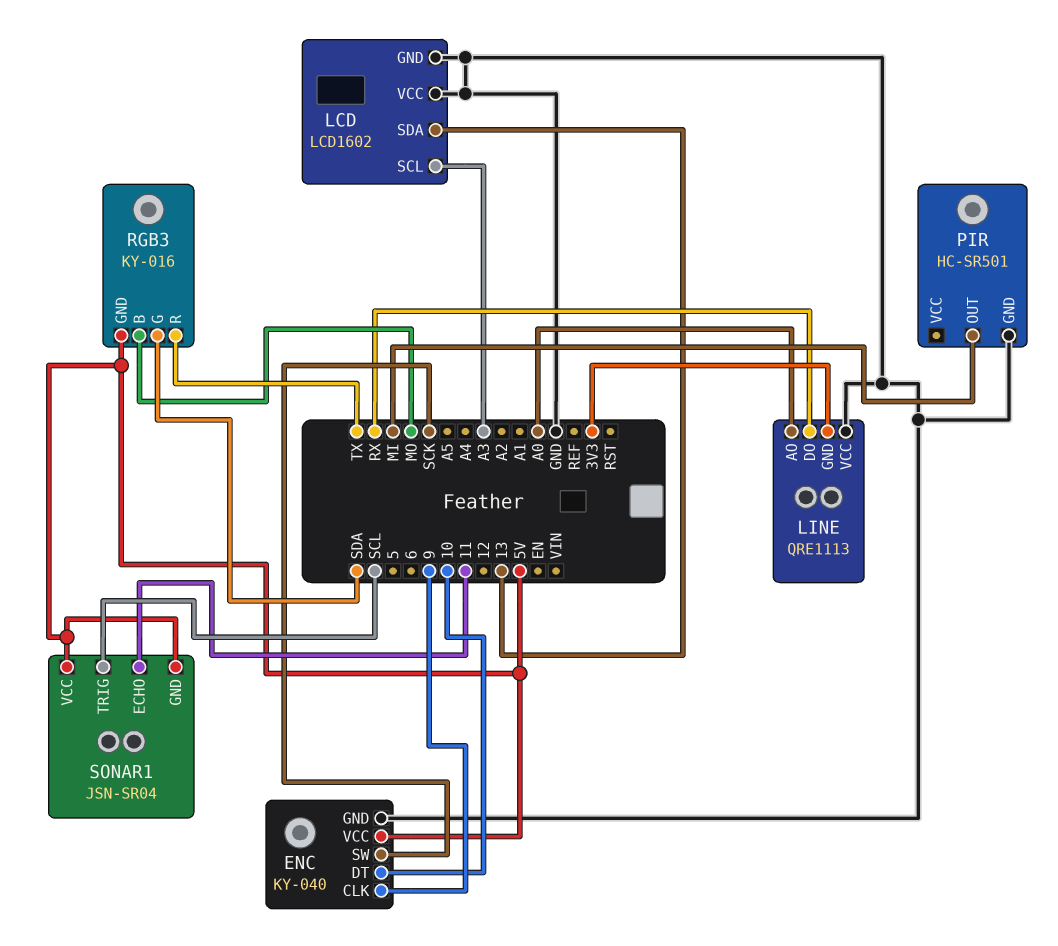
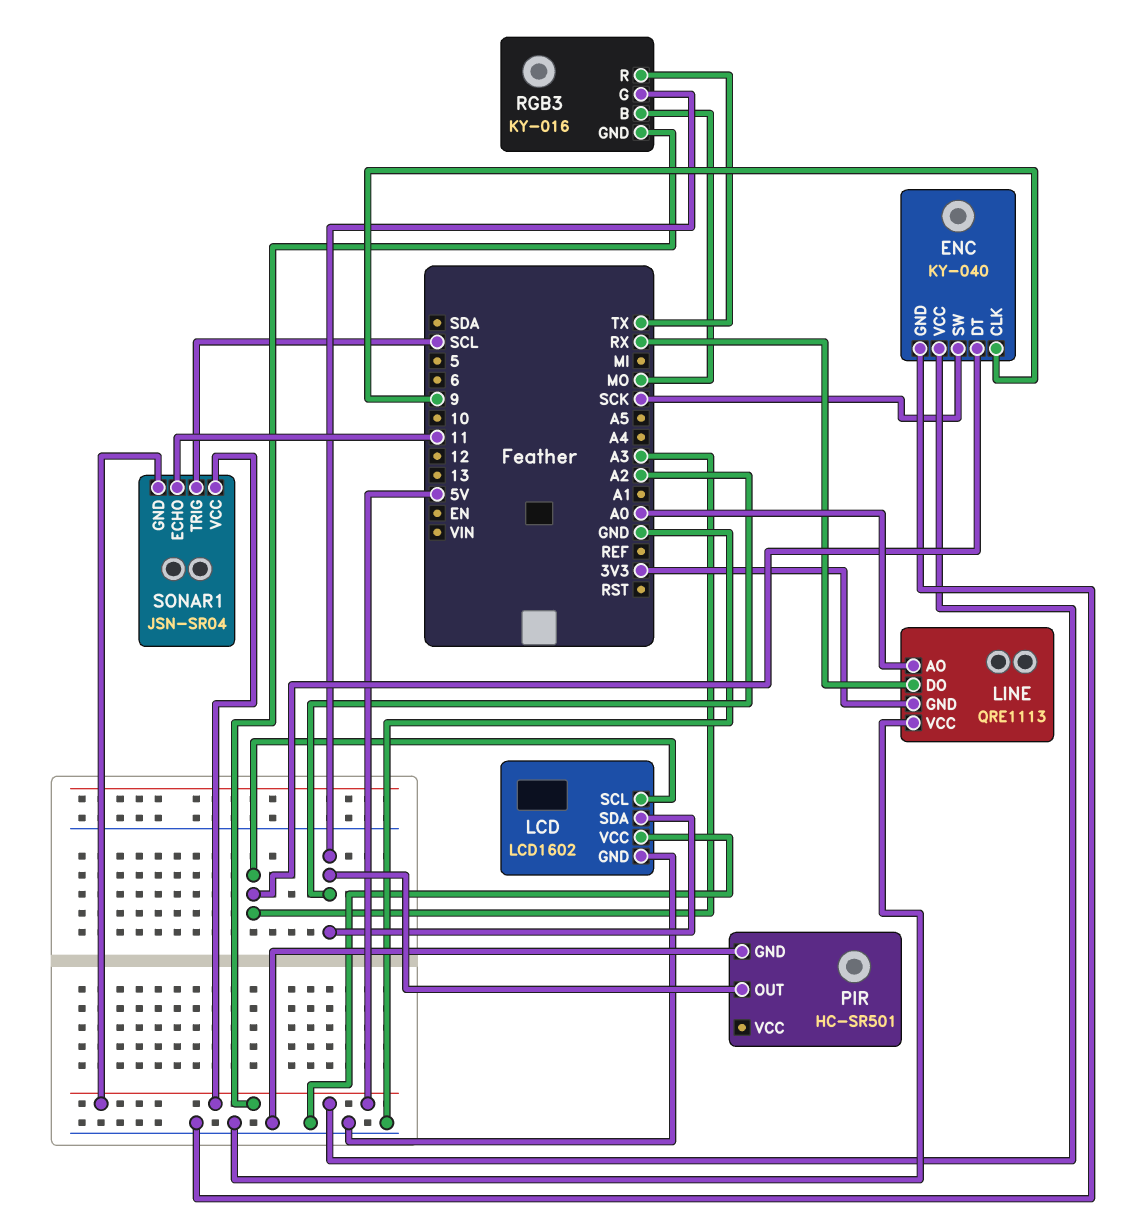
ENC pin DT: 10 -> A3
LCD pin SDA: 13 -> A2
PIR pin OUT: MI -> A2
RGB3 pin G: SDA -> A2

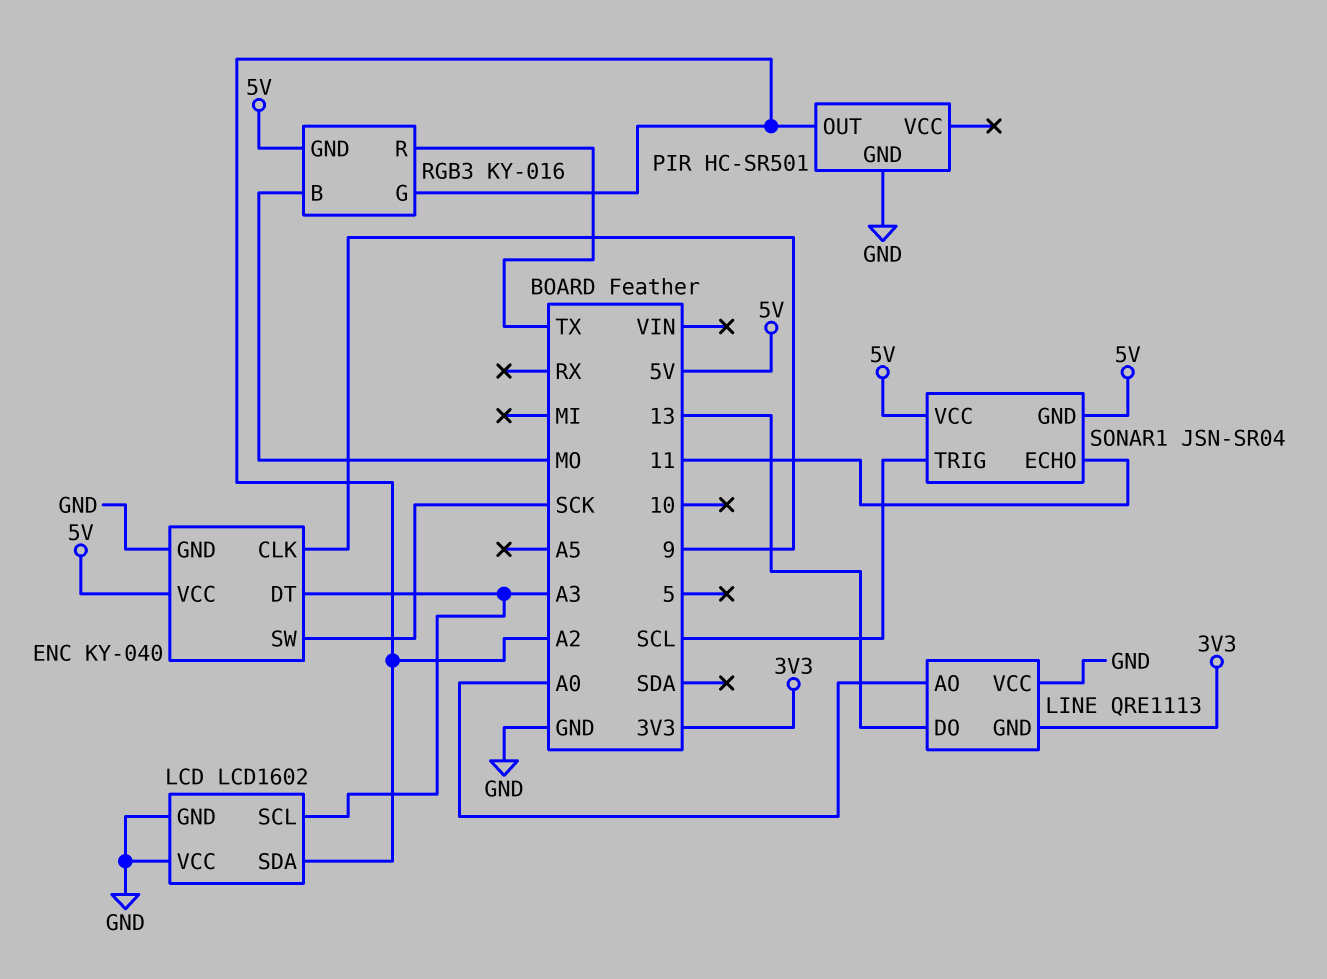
LINE pin DO: RX -> 13

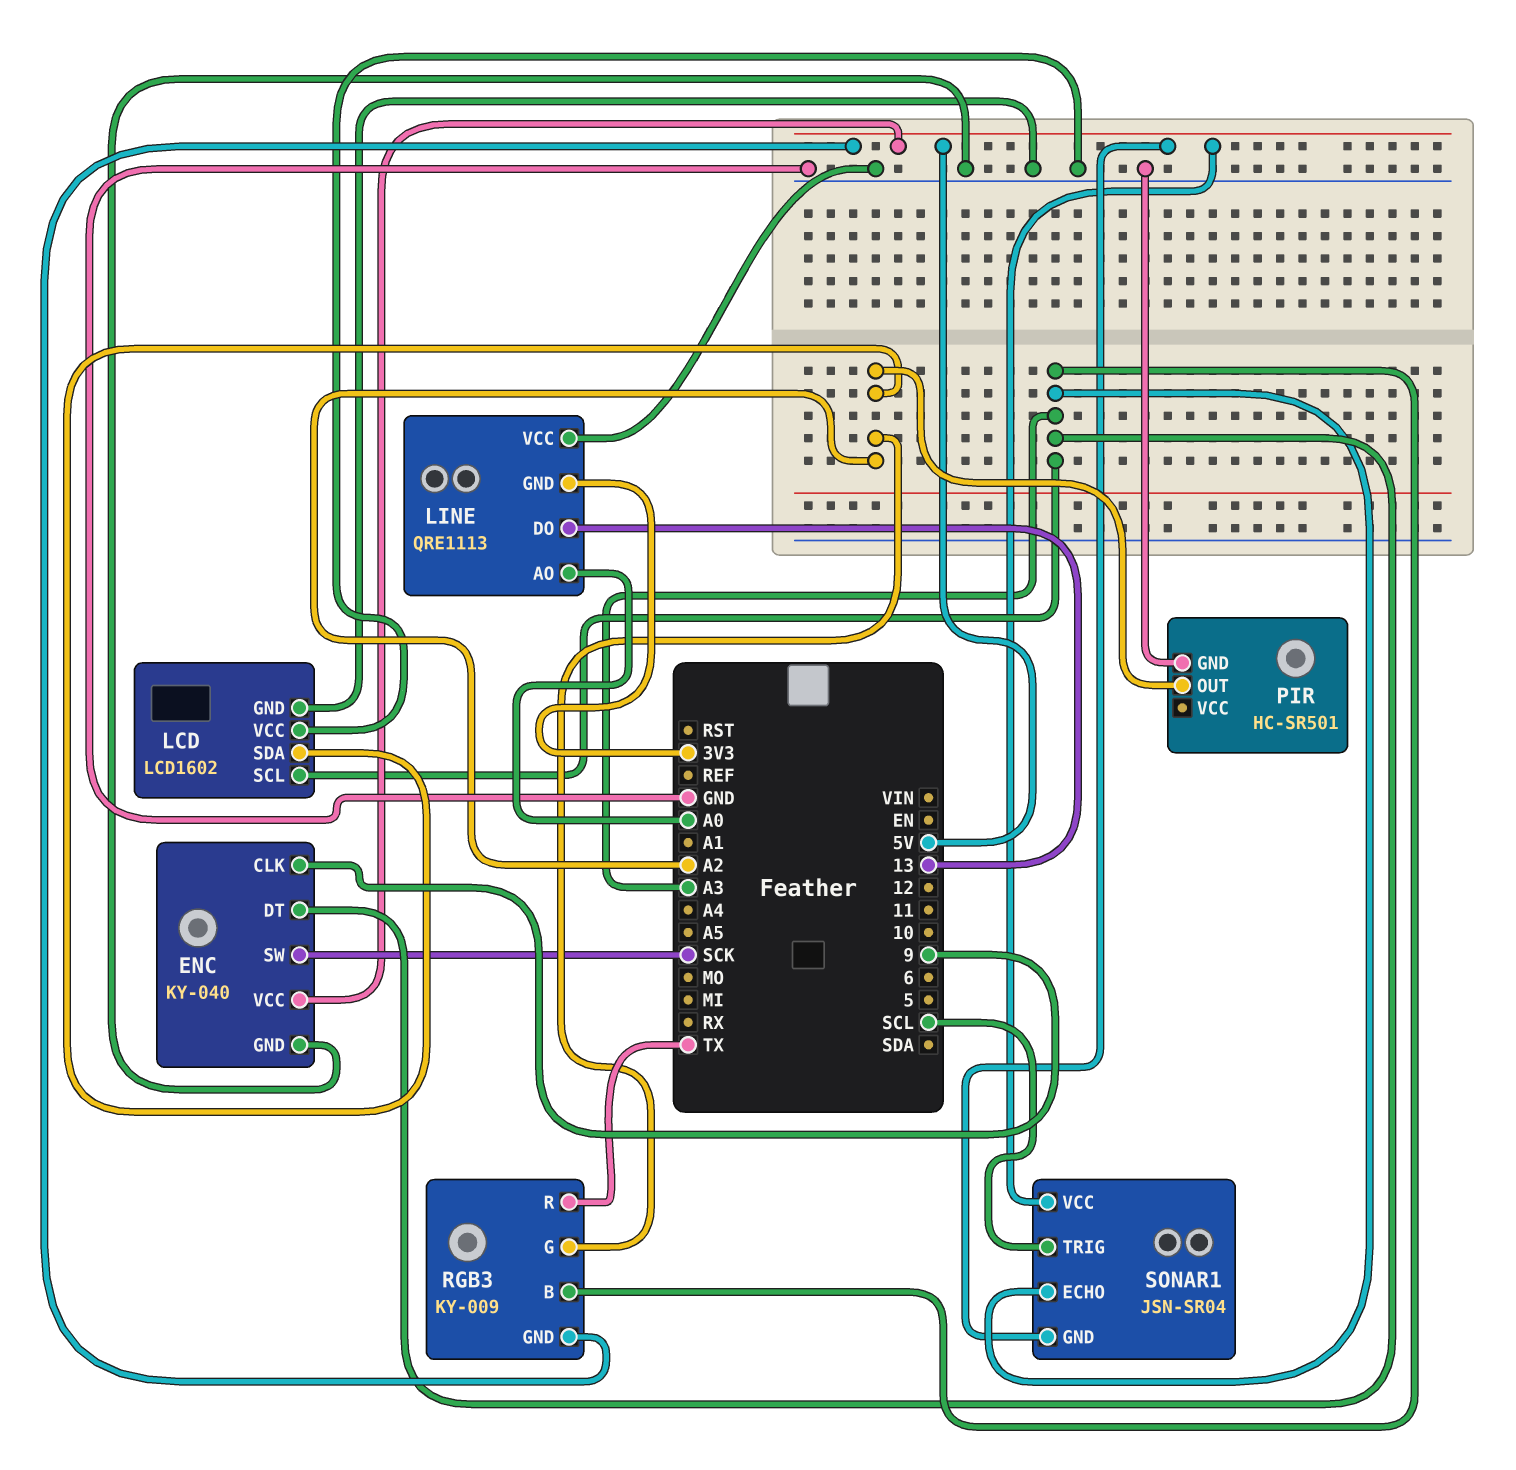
RGB3: KY-016 -> KY-009
RGB3 pin B: MO -> A3
SONAR1 pin ECHO: 11 -> A3

